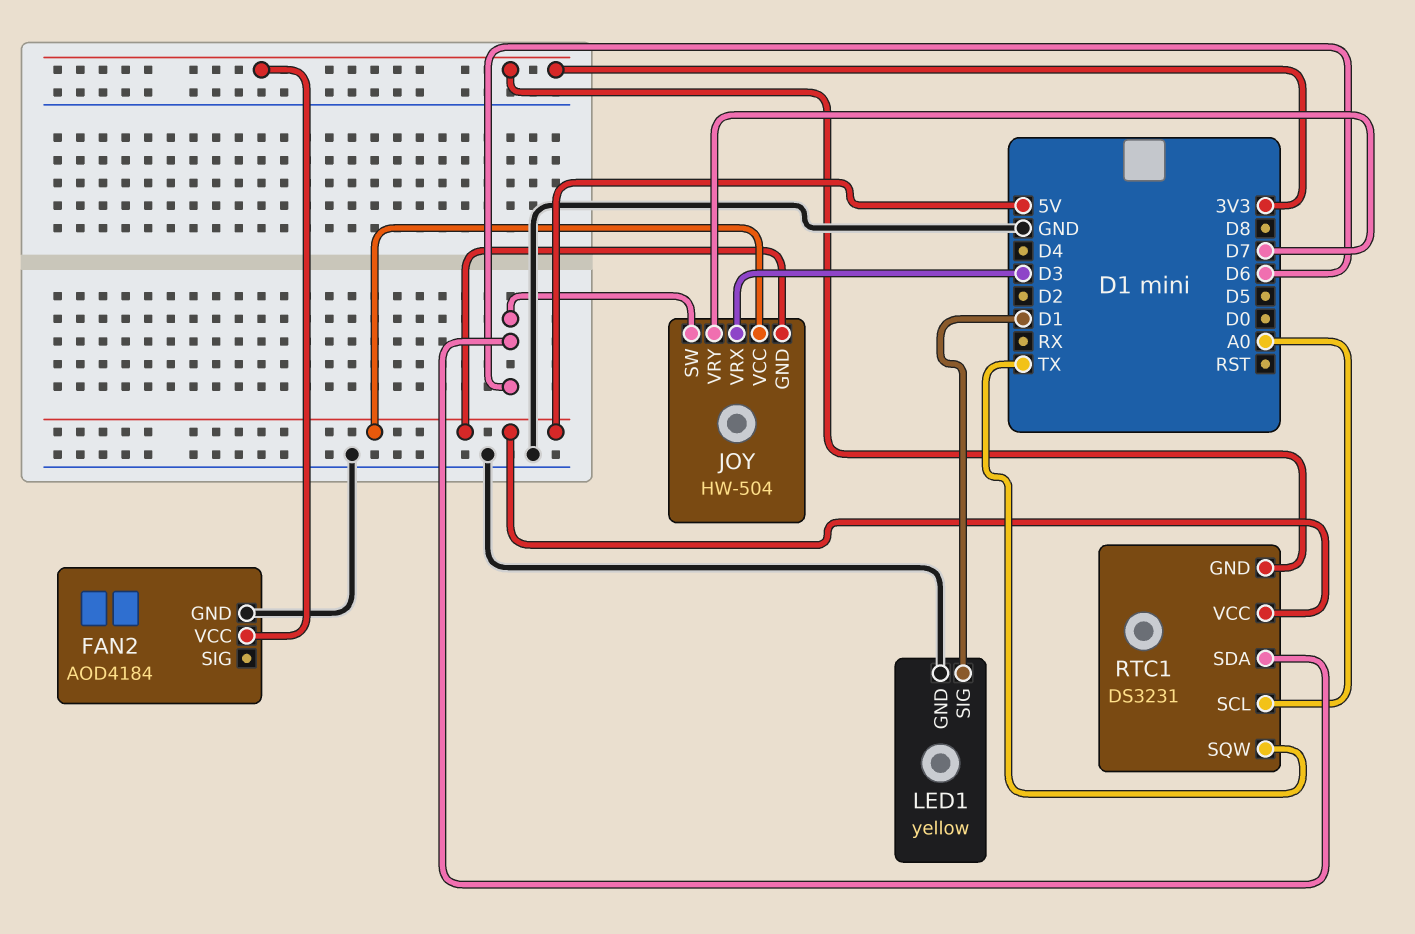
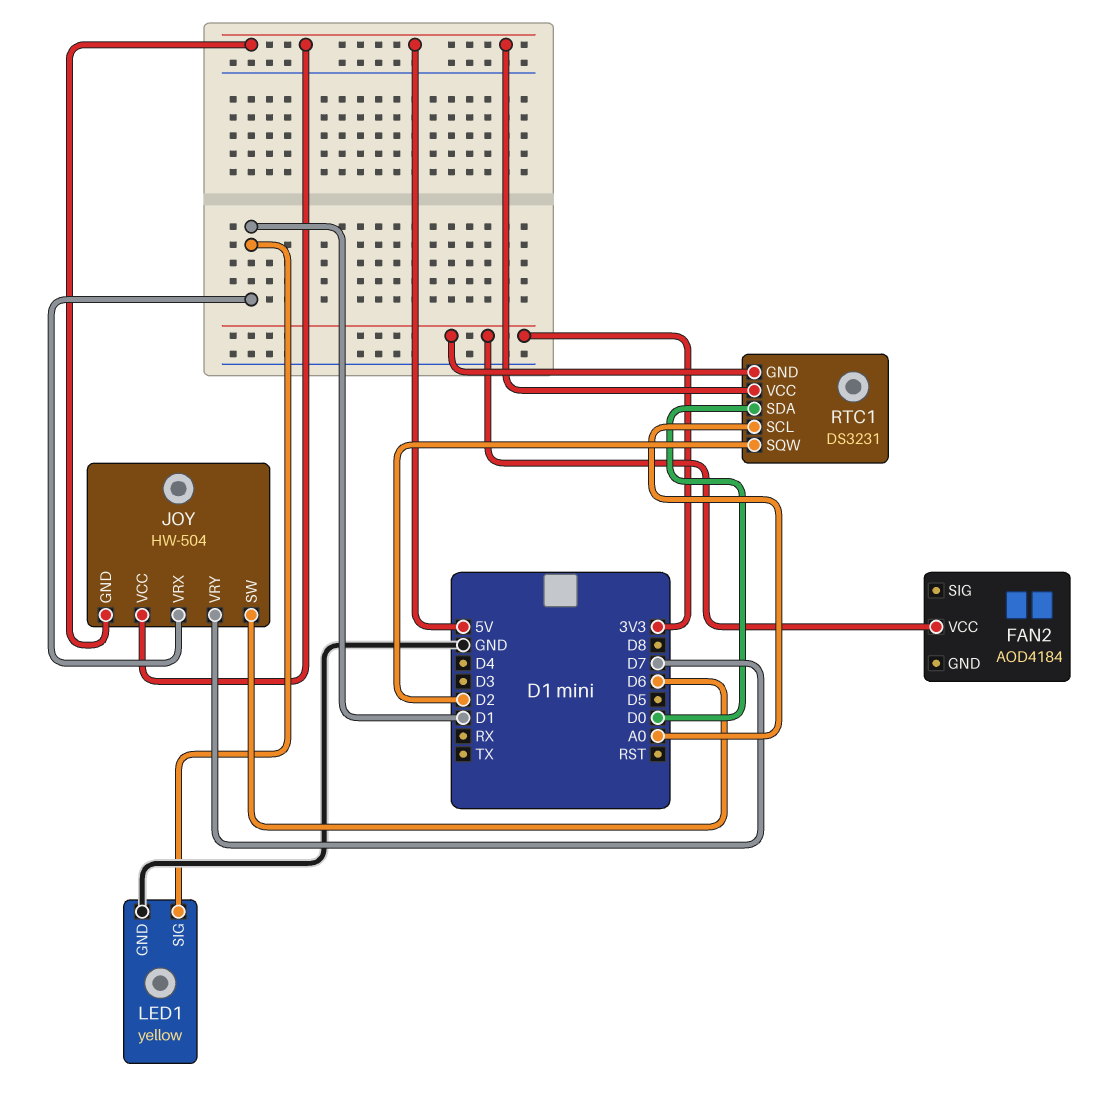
FAN2 pin GND: GND -> none
JOY pin VRX: D3 -> D1
RTC1 pin SDA: D6 -> D0
RTC1 pin SQW: TX -> D2

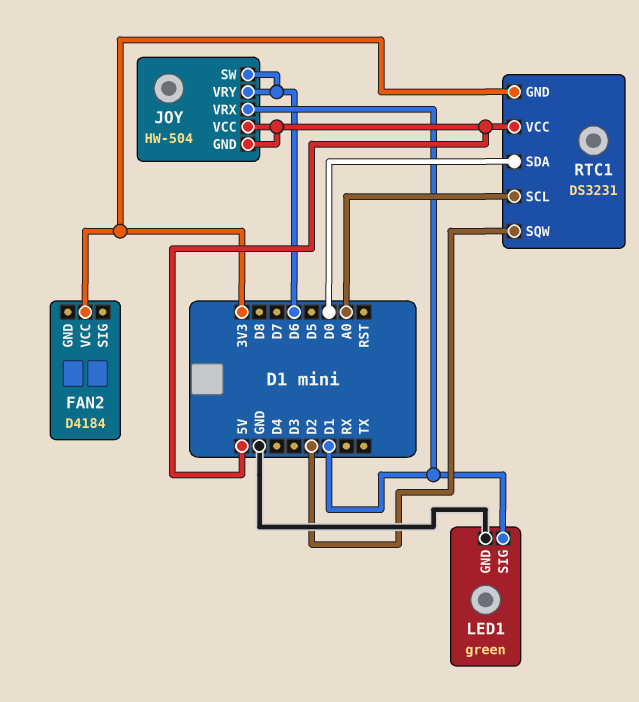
FAN2: AOD4184 -> D4184
JOY pin VRY: D7 -> D6
LED1: yellow -> green

